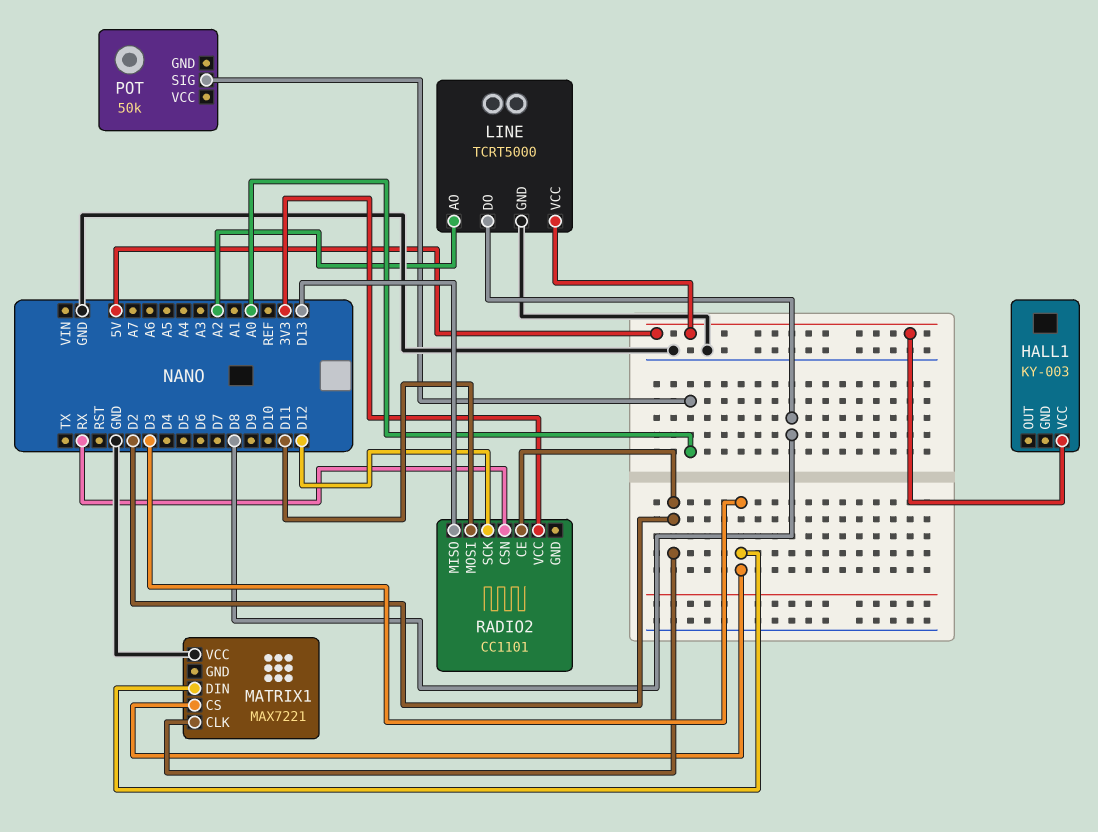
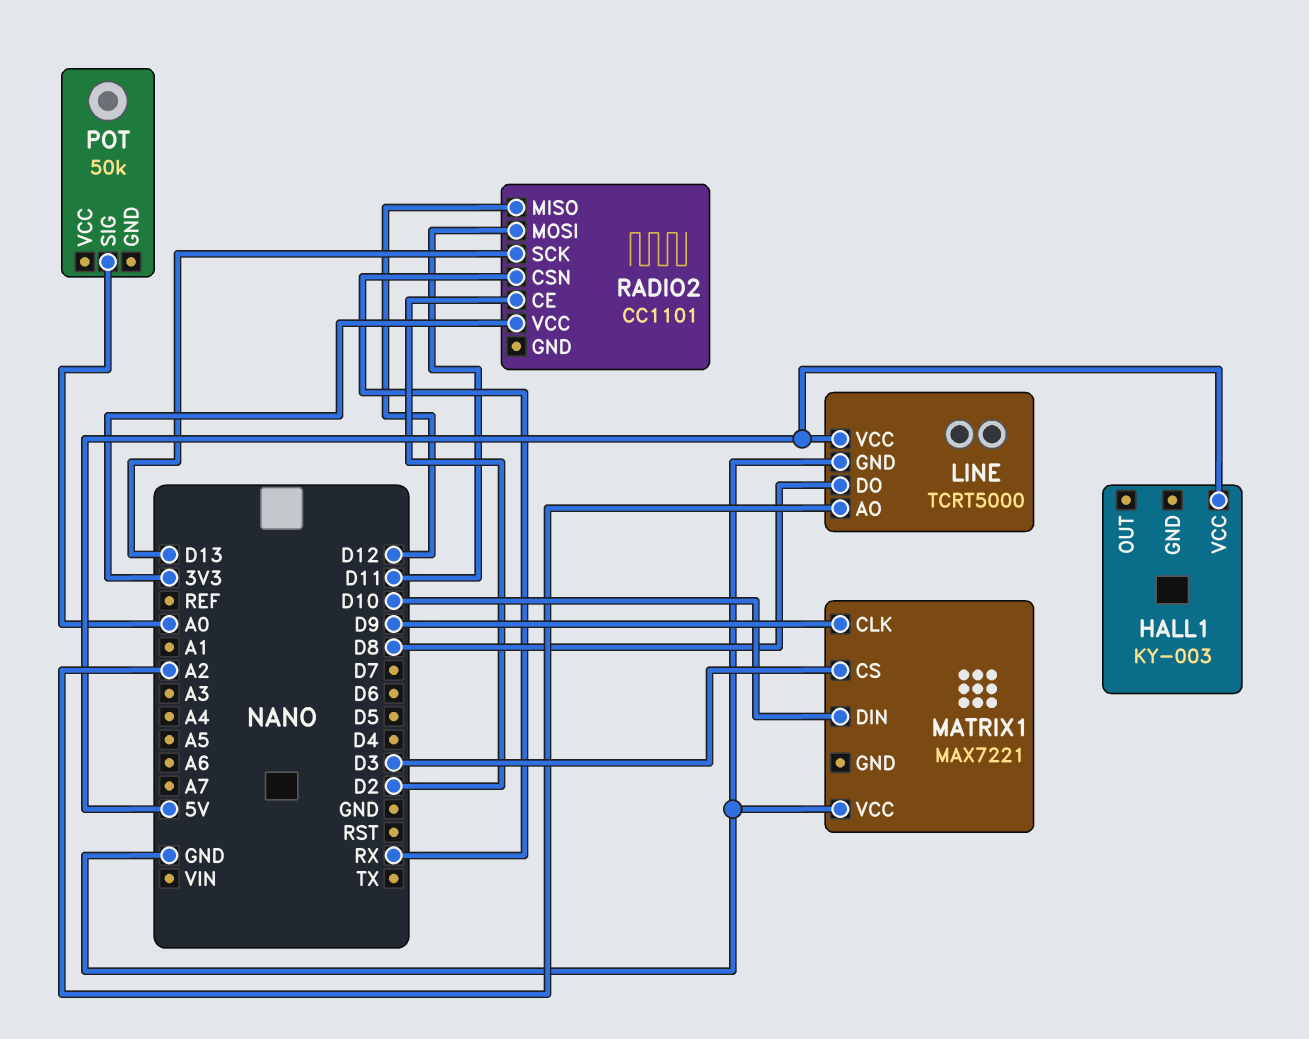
MATRIX1 pin CLK: D2 -> D9
MATRIX1 pin DIN: D3 -> D10
RADIO2 pin MISO: D13 -> D12
RADIO2 pin SCK: D12 -> D13

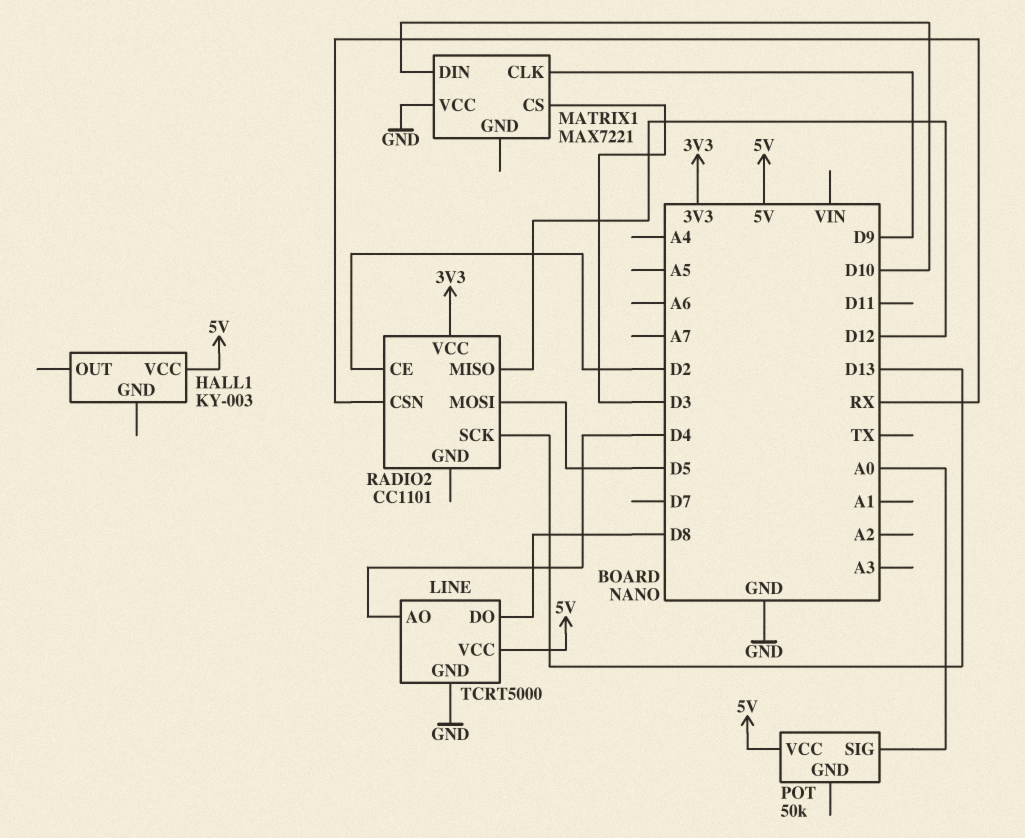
LINE pin AO: A2 -> D4
POT pin VCC: none -> 5V
RADIO2 pin MOSI: D11 -> D5

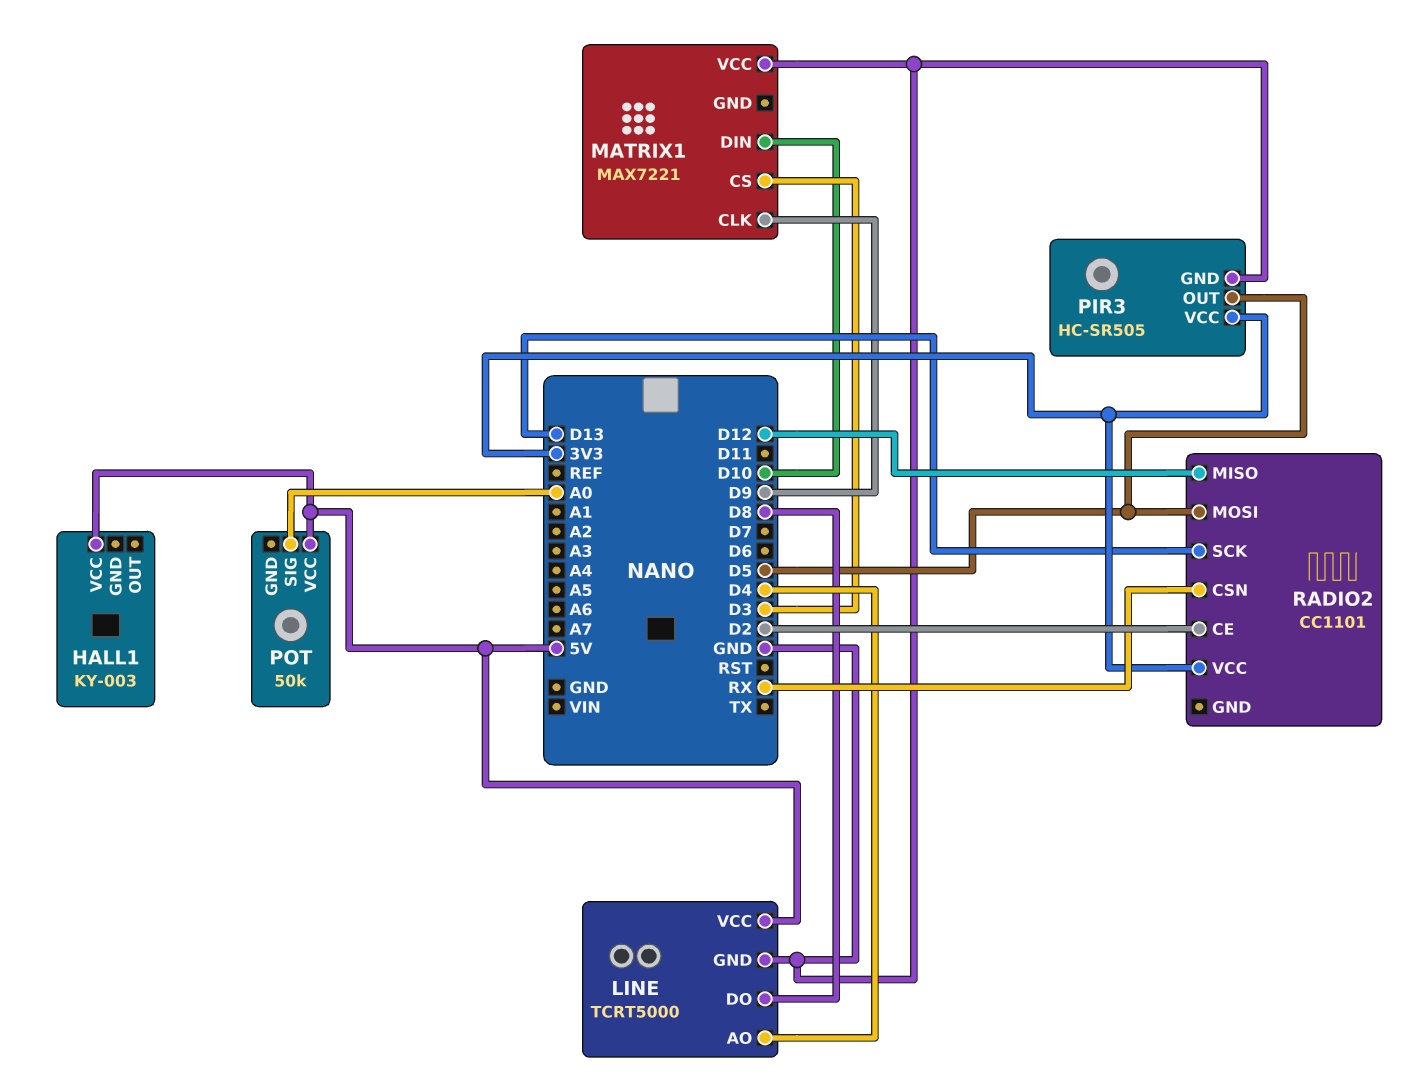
PIR3: none -> HC-SR505
PIR3 pin GND: none -> GND
PIR3 pin OUT: none -> D5
PIR3 pin VCC: none -> 3V3

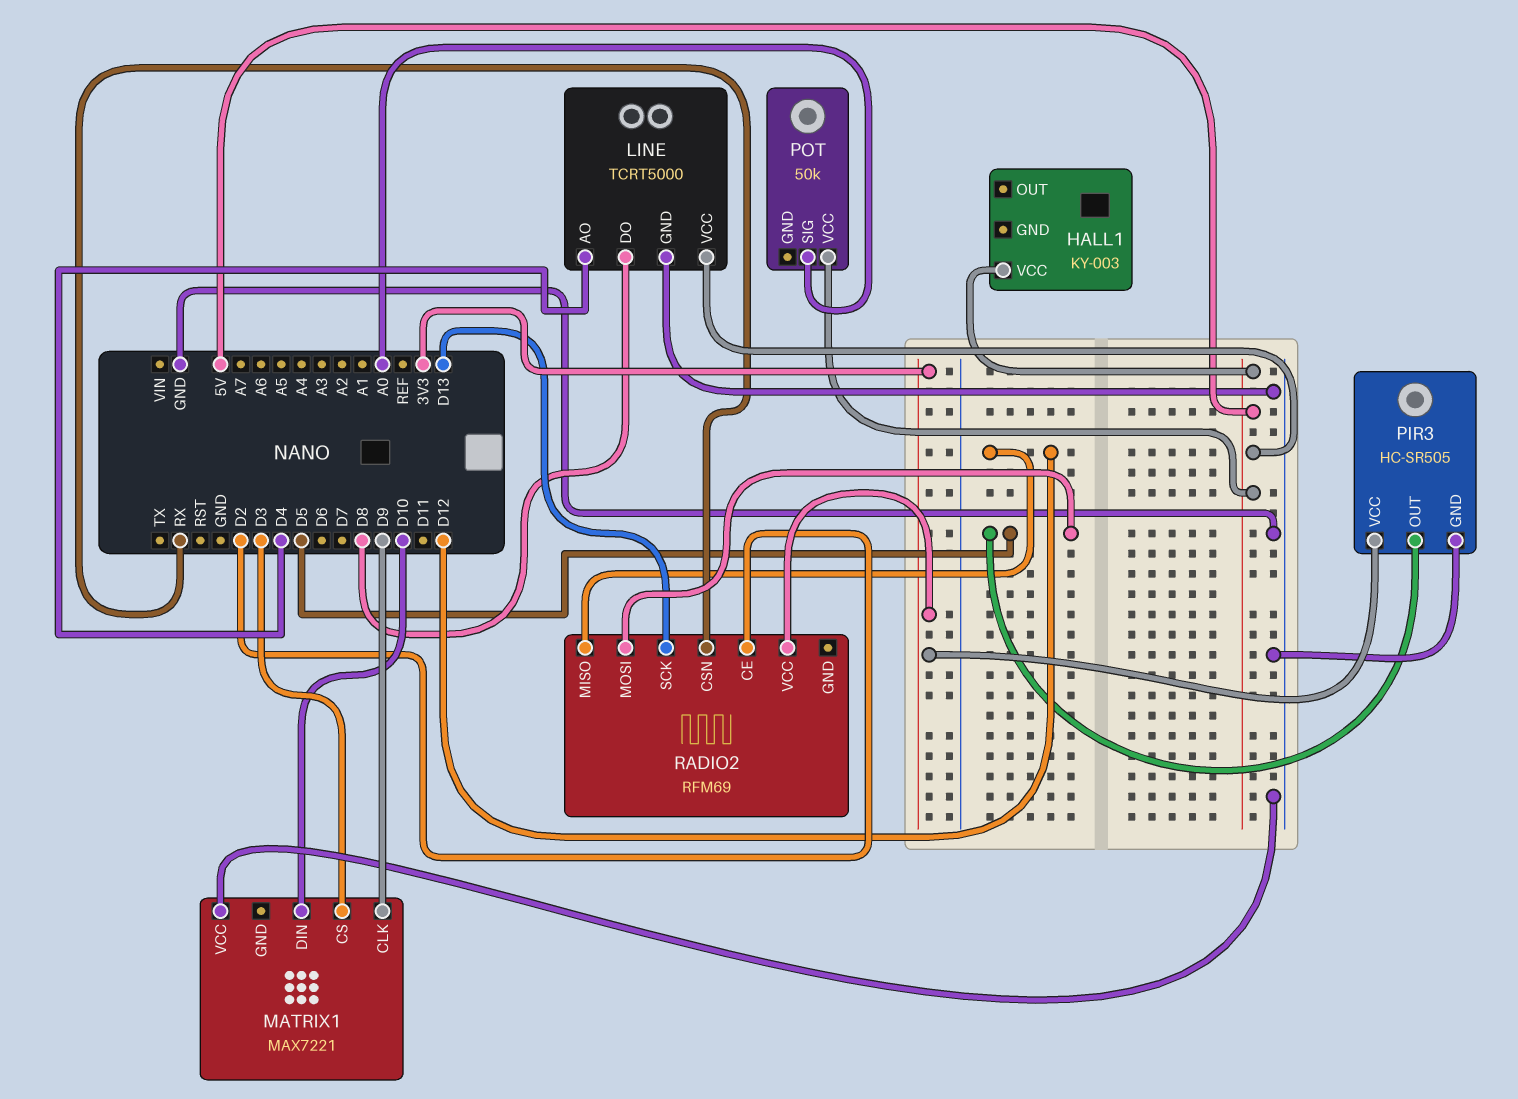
RADIO2: CC1101 -> RFM69

